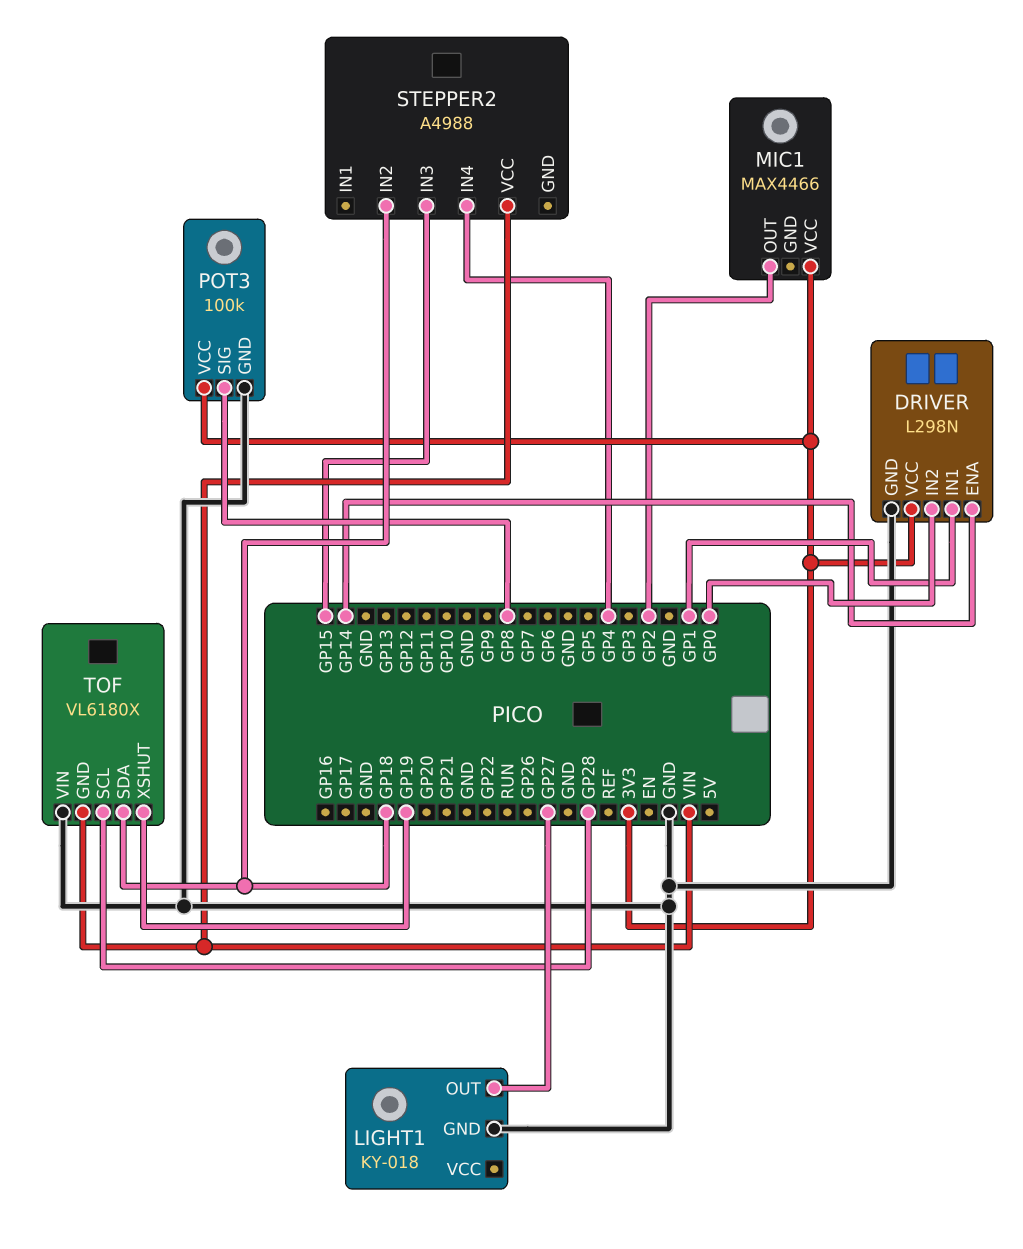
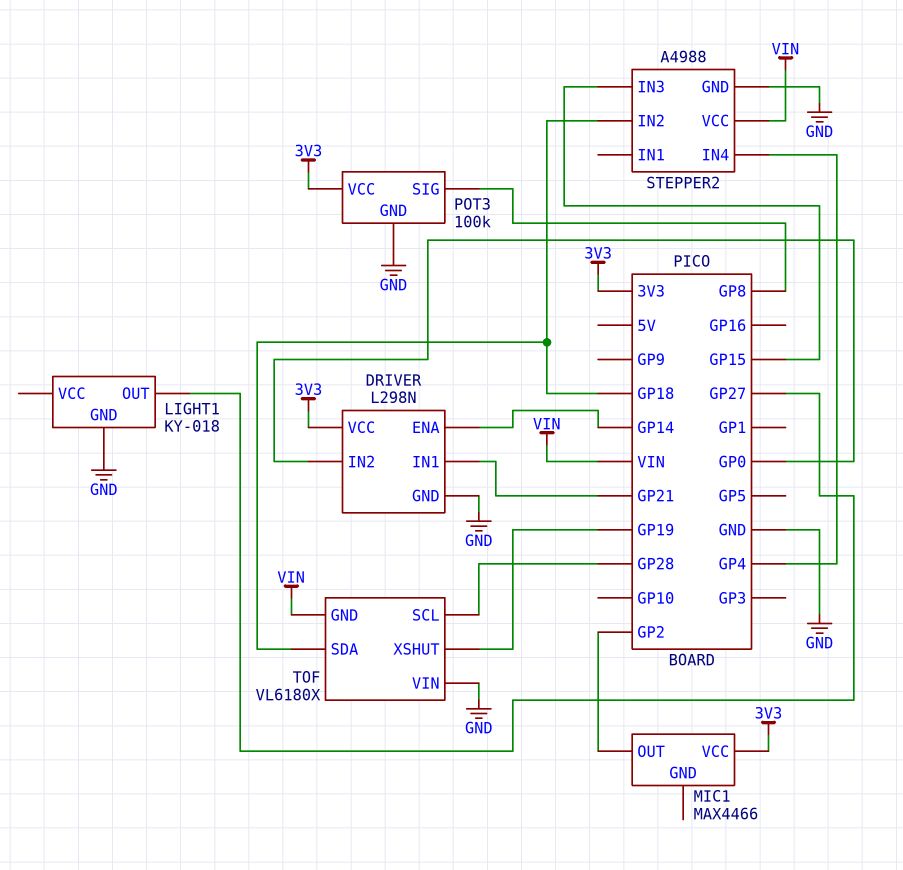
DRIVER pin IN1: GP1 -> GP21
STEPPER2 pin GND: none -> GND

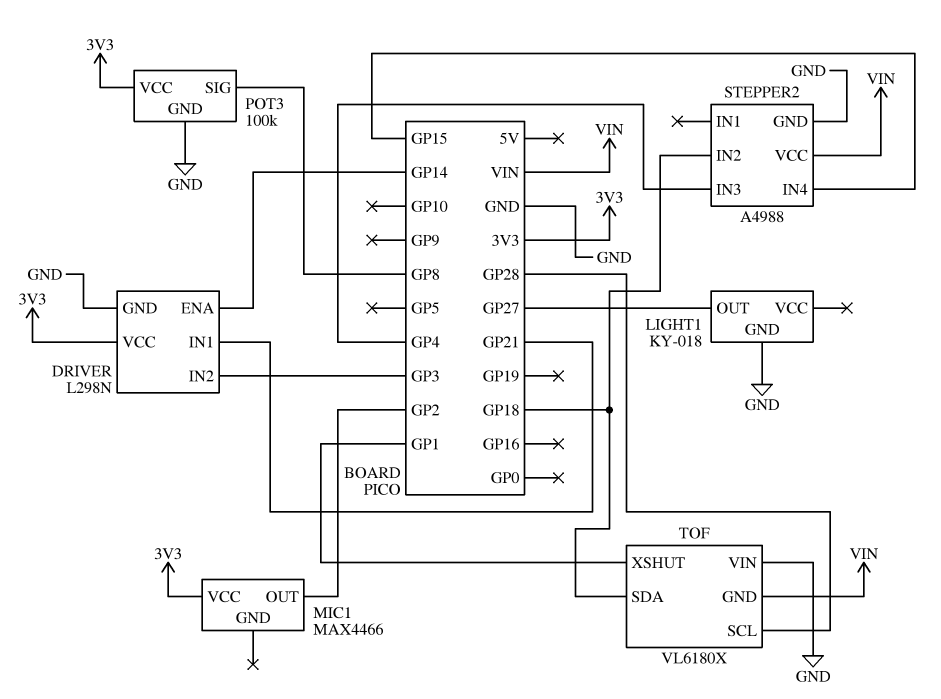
DRIVER pin IN2: GP0 -> GP3
STEPPER2 pin IN3: GP15 -> GP4
STEPPER2 pin IN4: GP4 -> GP15
TOF pin XSHUT: GP19 -> GP1

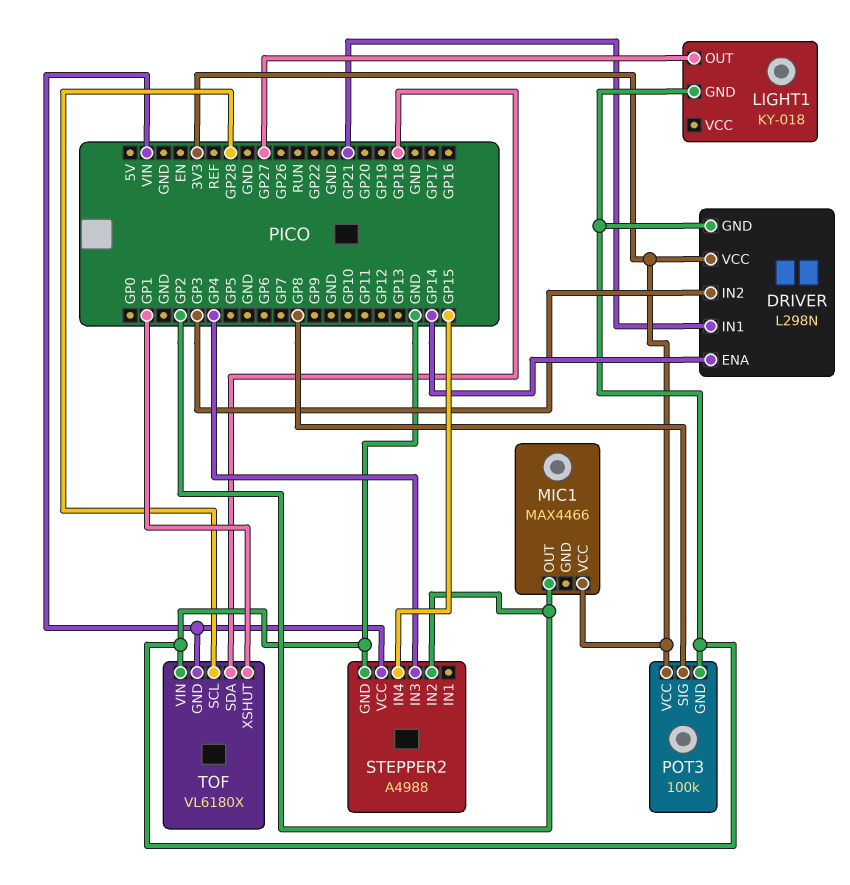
STEPPER2 pin IN2: GP18 -> GP2

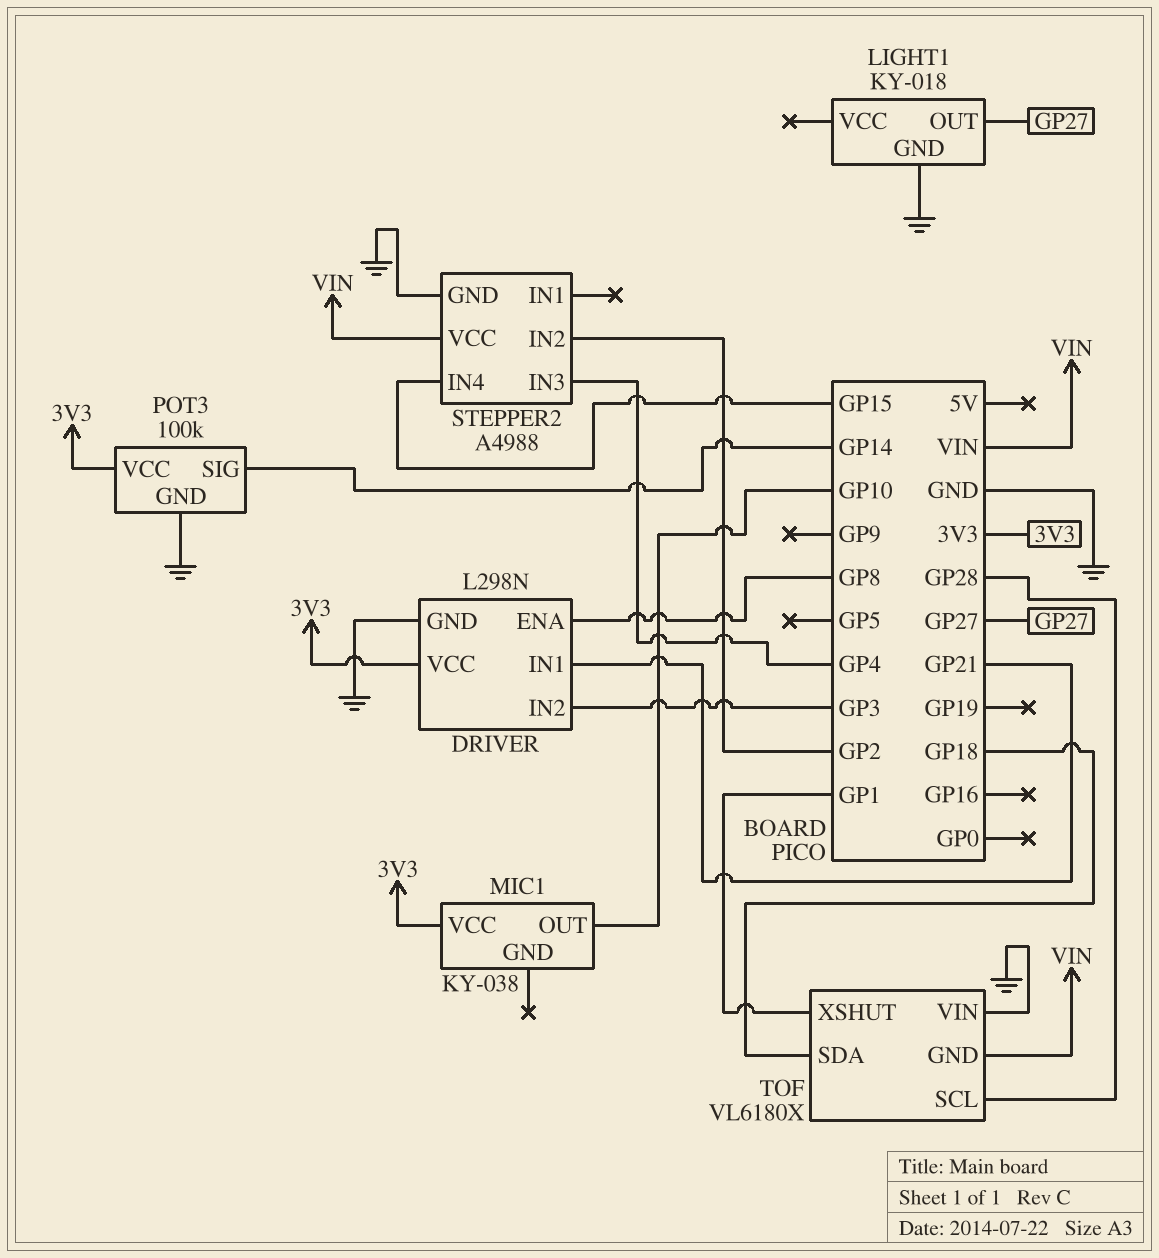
DRIVER pin ENA: GP14 -> GP8
MIC1: MAX4466 -> KY-038
MIC1 pin OUT: GP2 -> GP10
POT3 pin SIG: GP8 -> GP14

